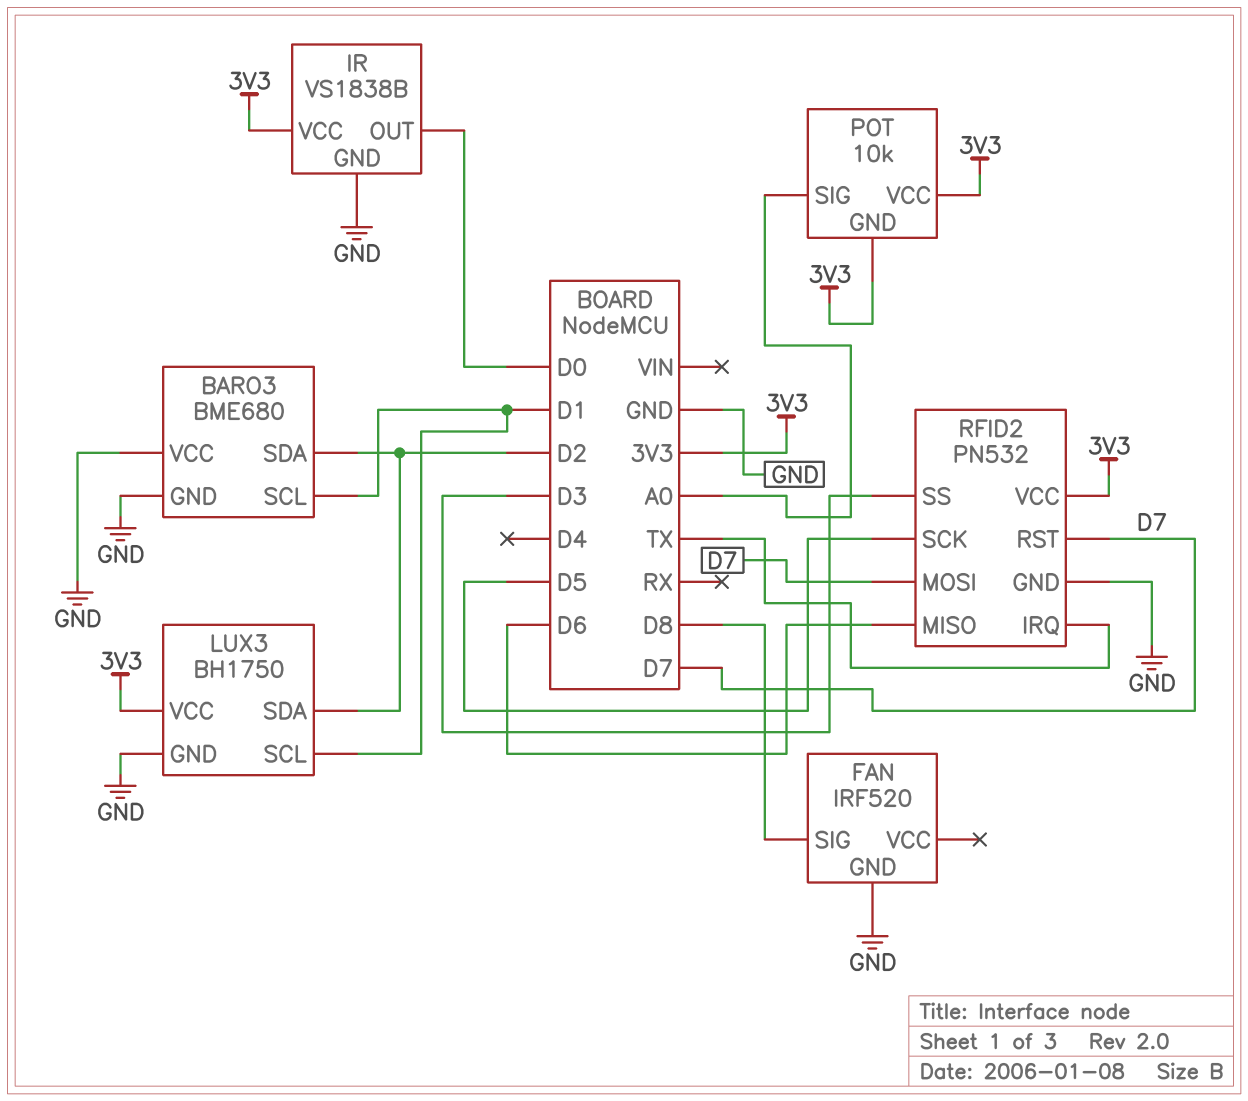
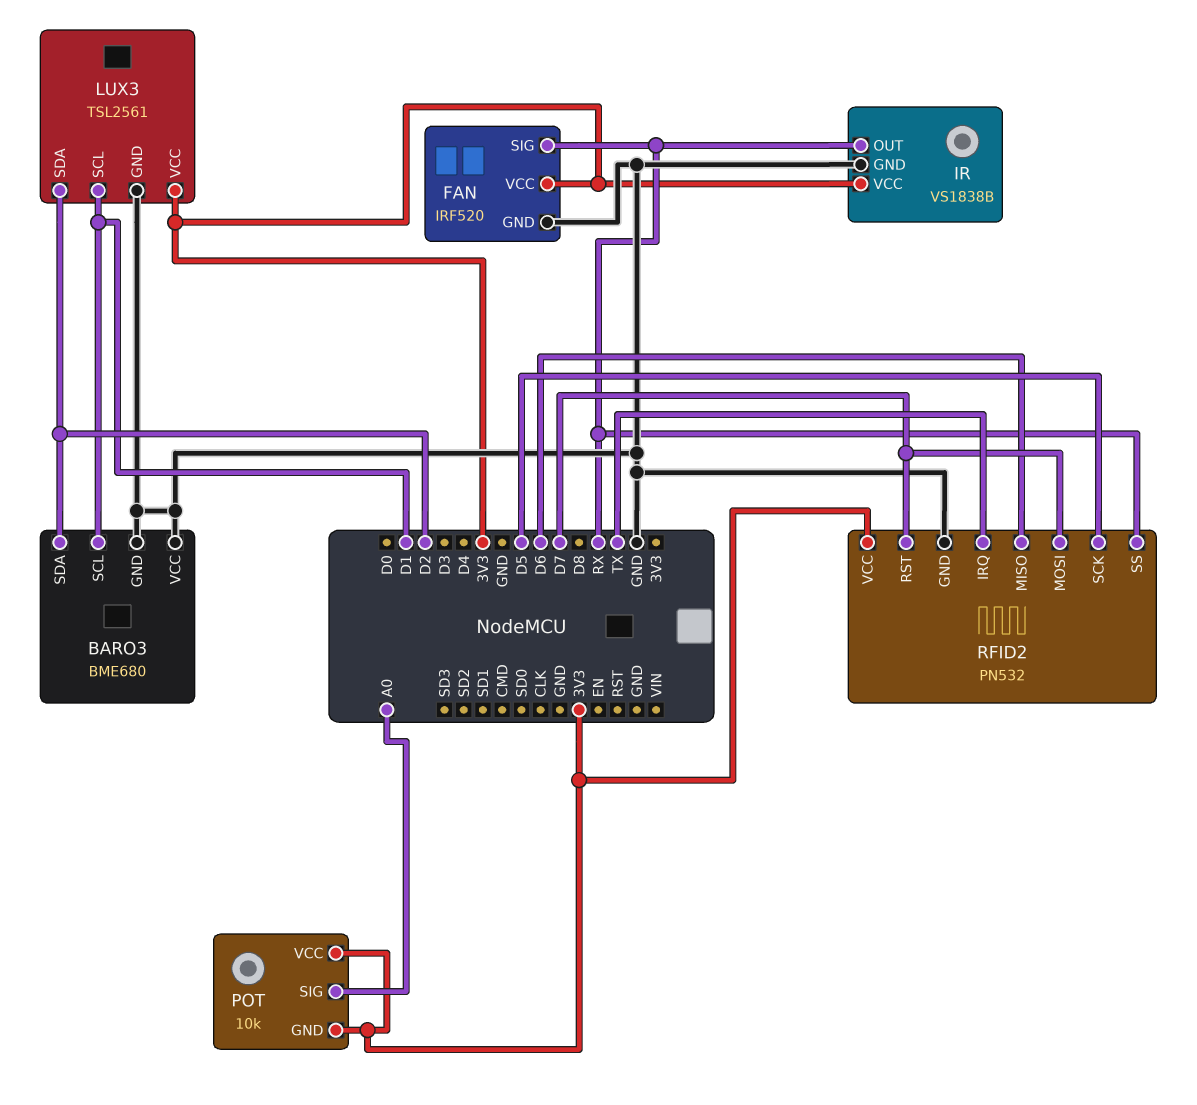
FAN pin SIG: D8 -> RX
FAN pin VCC: none -> 3V3
IR pin OUT: D0 -> RX
LUX3: BH1750 -> TSL2561
RFID2 pin SS: D3 -> RX

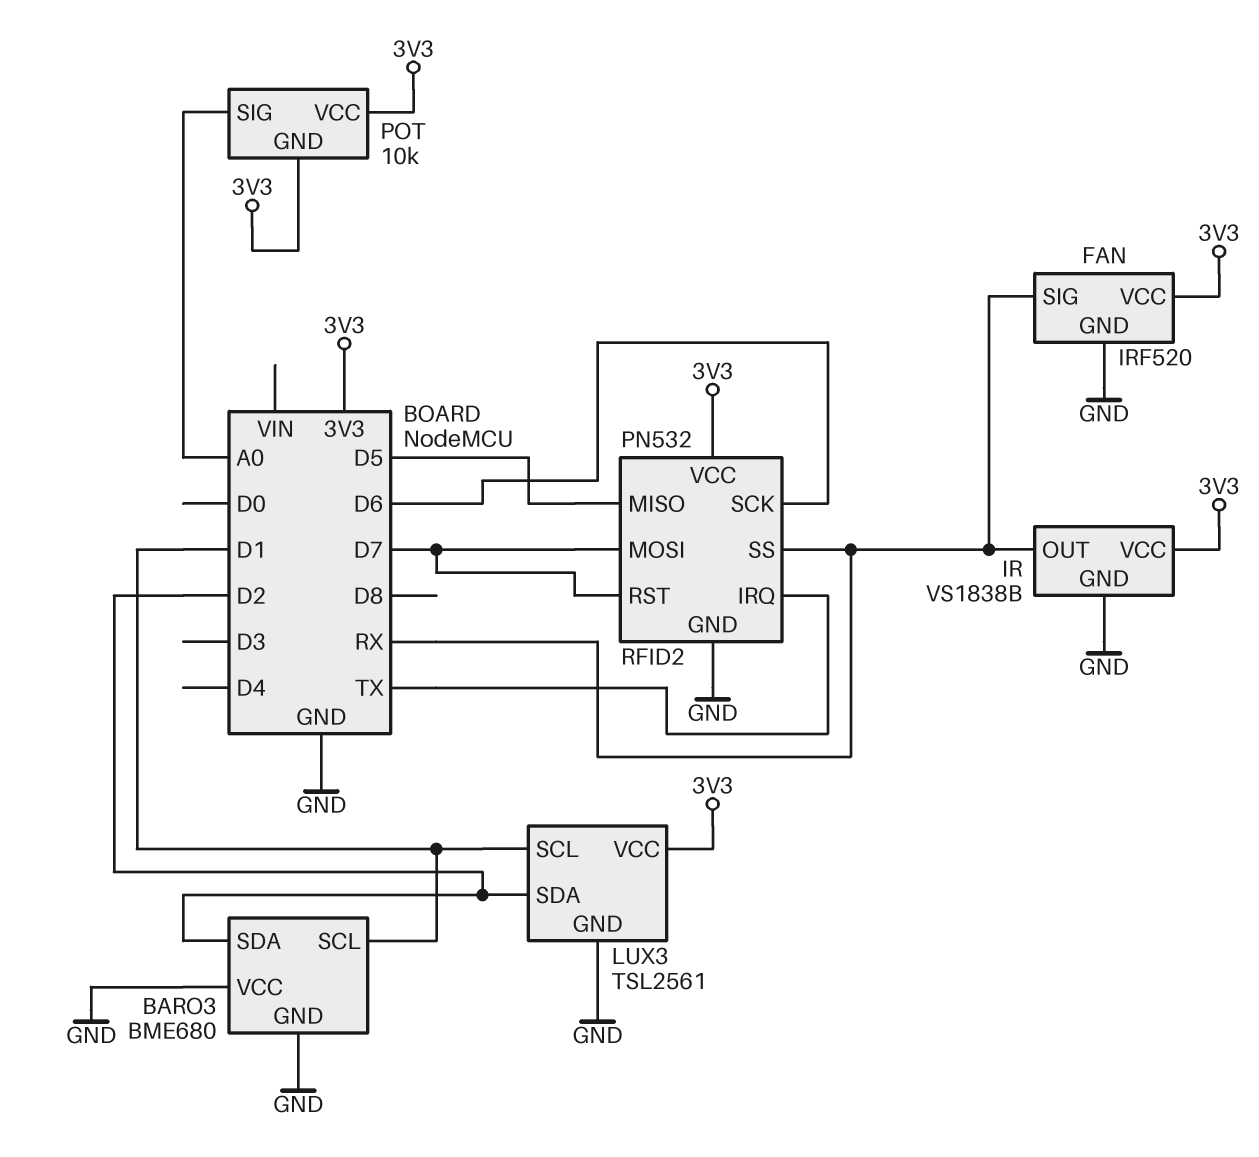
RFID2 pin MISO: D6 -> D5
RFID2 pin SCK: D5 -> D6

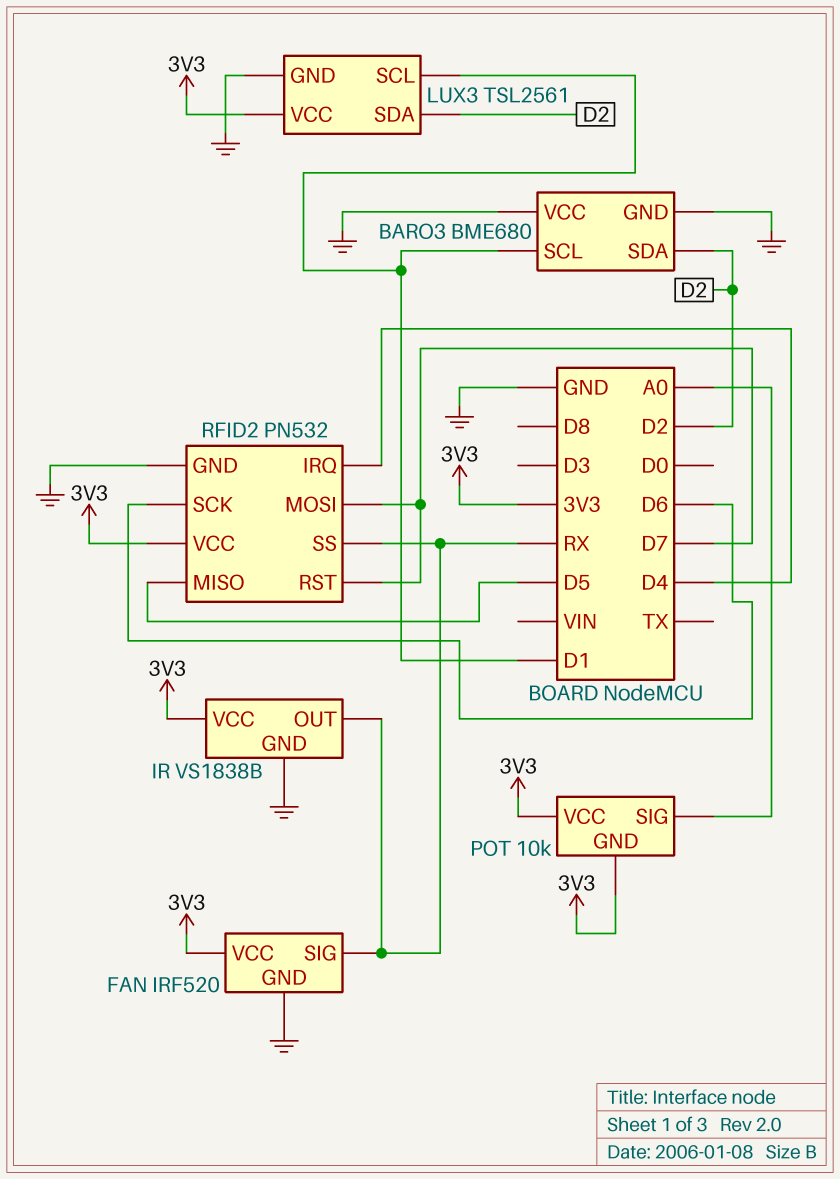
RFID2 pin IRQ: TX -> D4

